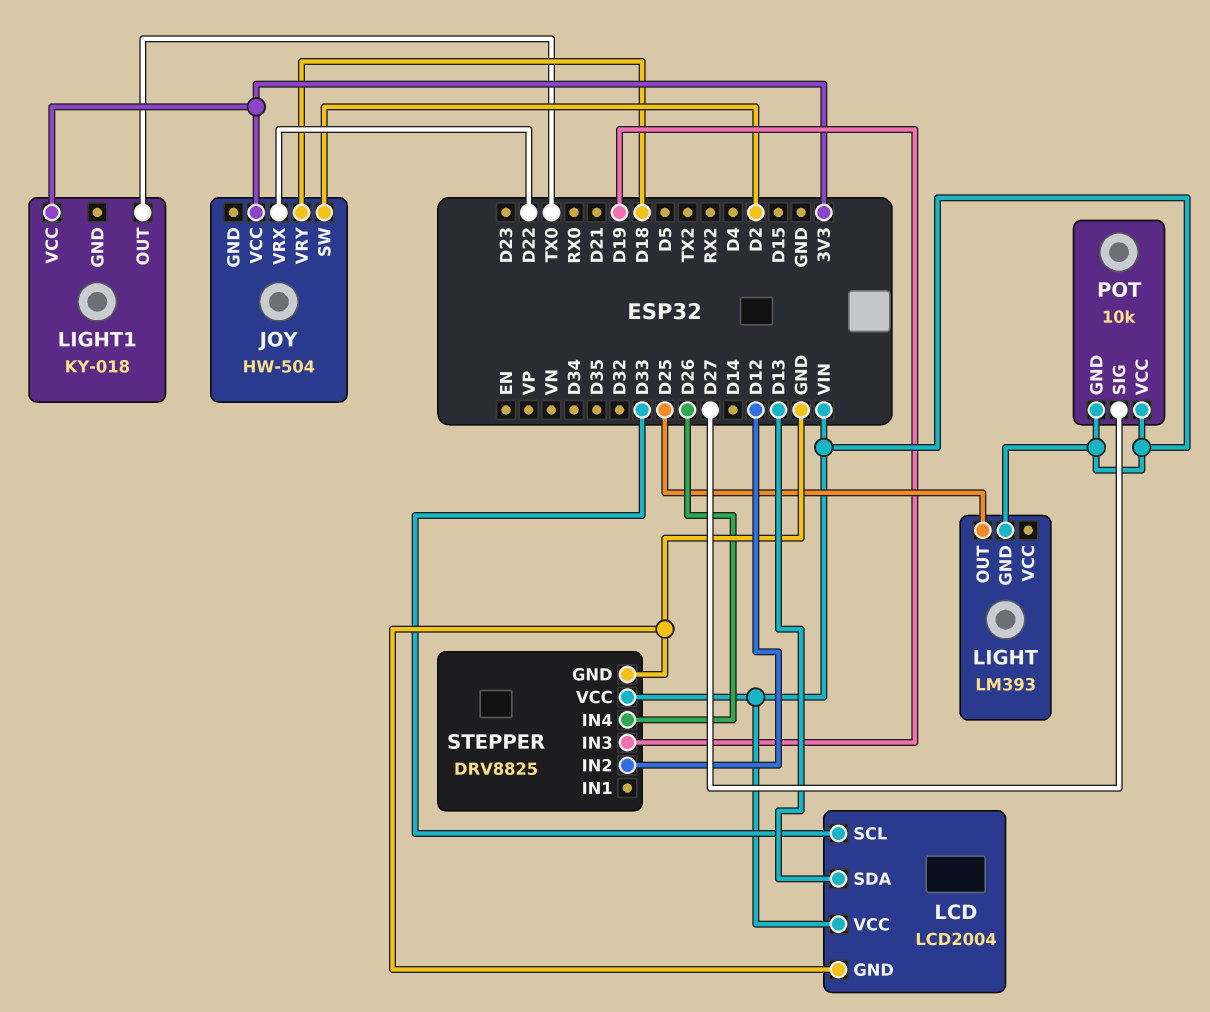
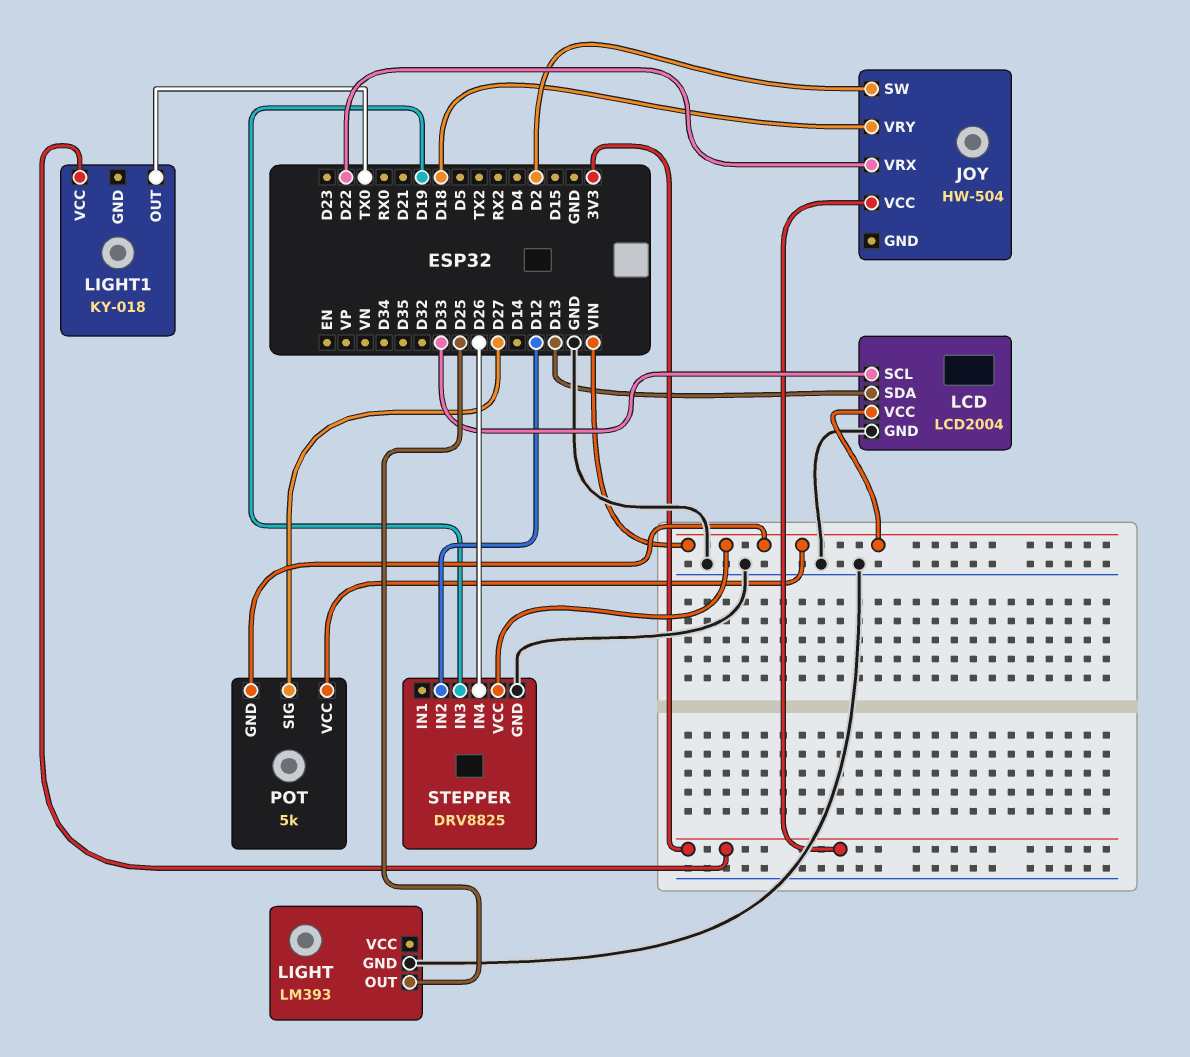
LIGHT pin GND: VIN -> GND
POT: 10k -> 5k

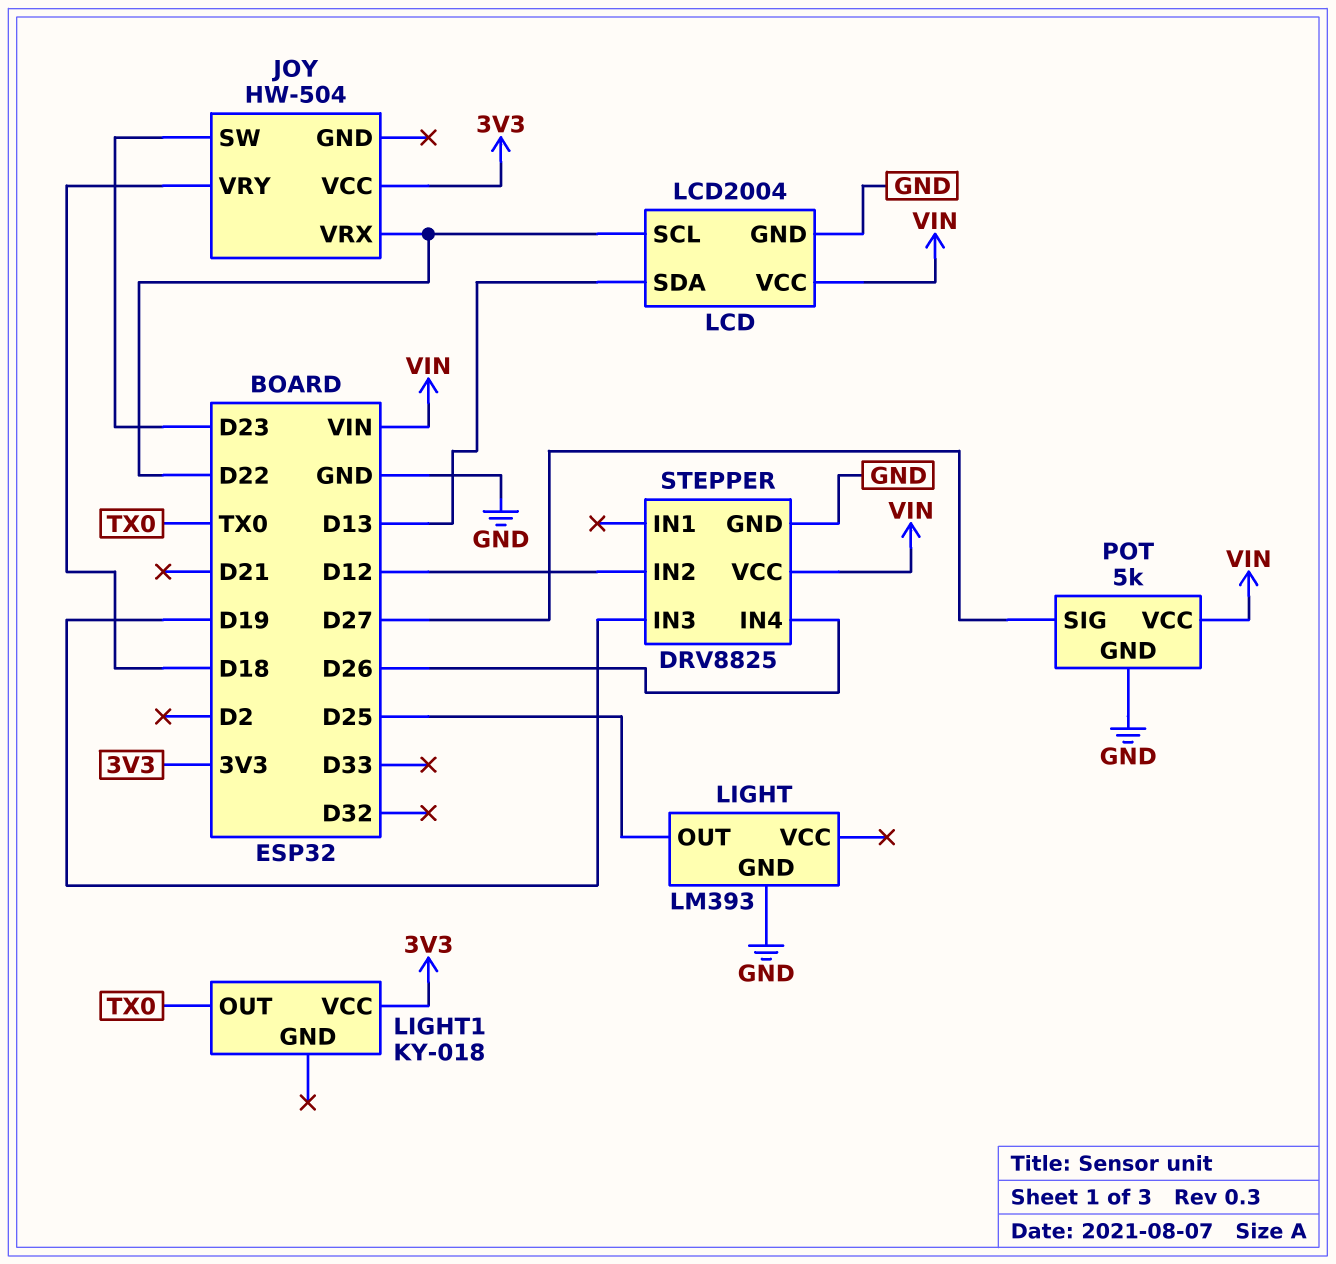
JOY pin SW: D2 -> D23
LCD pin SCL: D33 -> D22
POT pin GND: VIN -> GND

